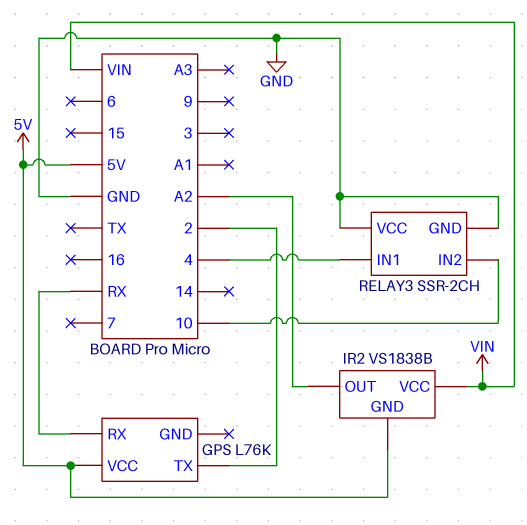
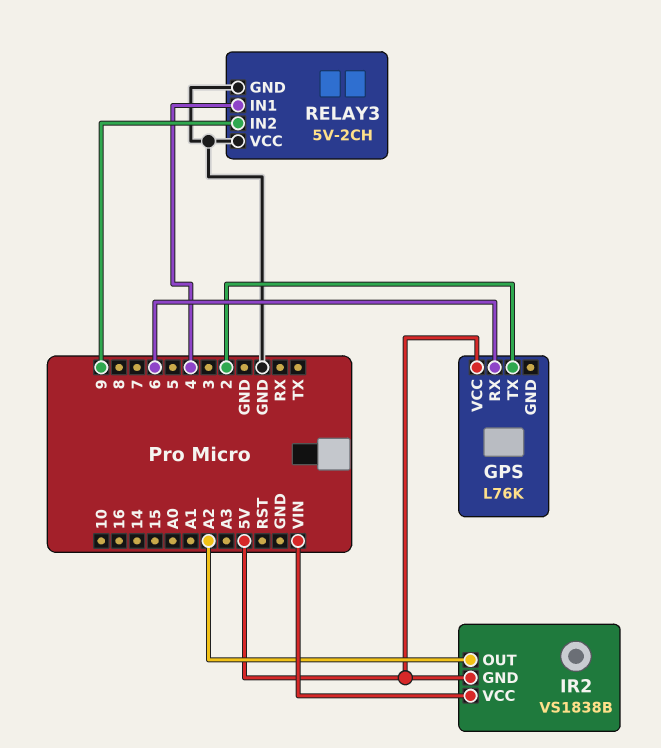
GPS pin RX: RX -> 6
RELAY3: SSR-2CH -> 5V-2CH
RELAY3 pin IN2: 10 -> 9

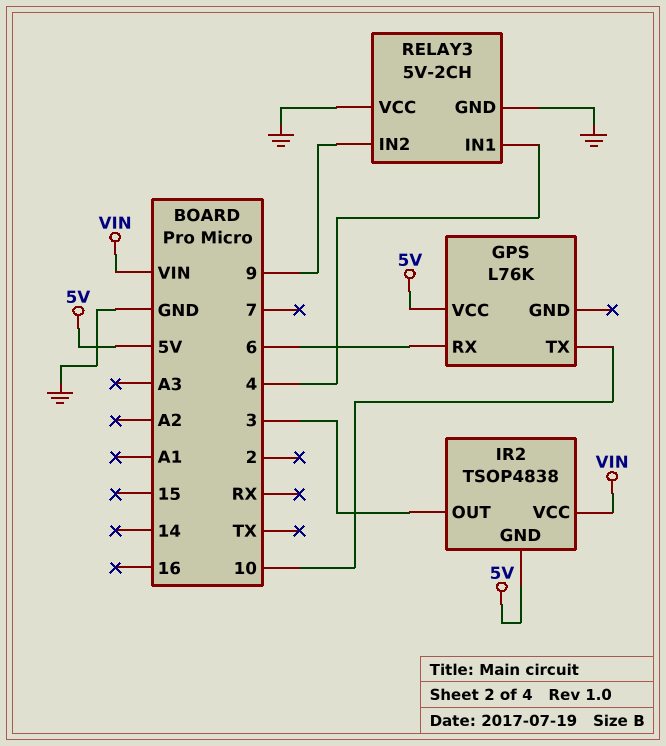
GPS pin TX: 2 -> 10
IR2: VS1838B -> TSOP4838
IR2 pin OUT: A2 -> 3

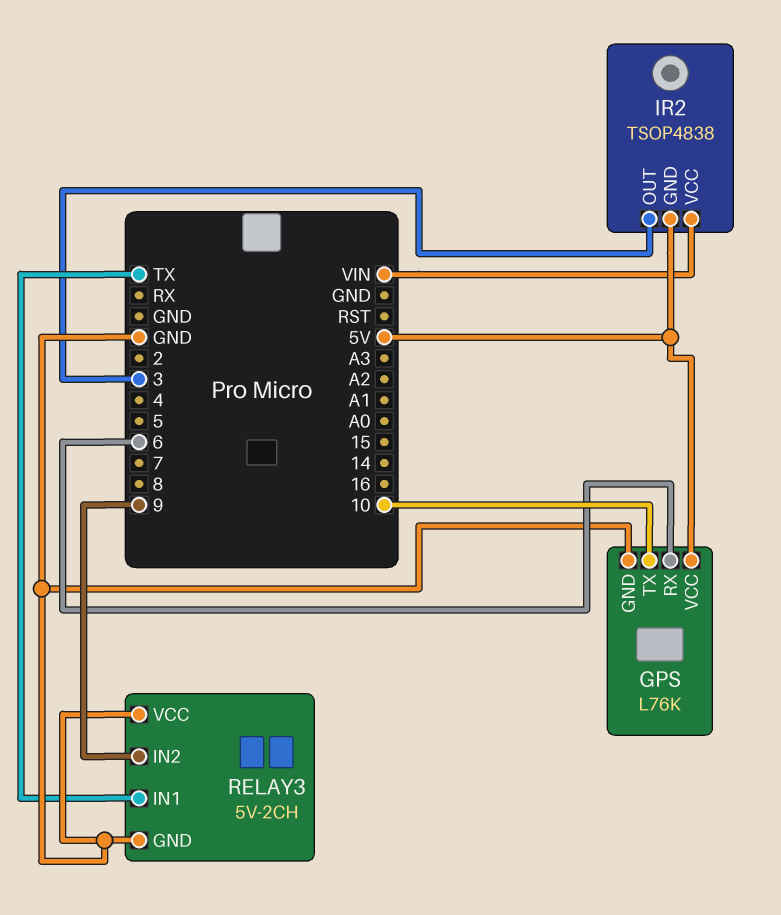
GPS pin GND: none -> GND
RELAY3 pin IN1: 4 -> TX

